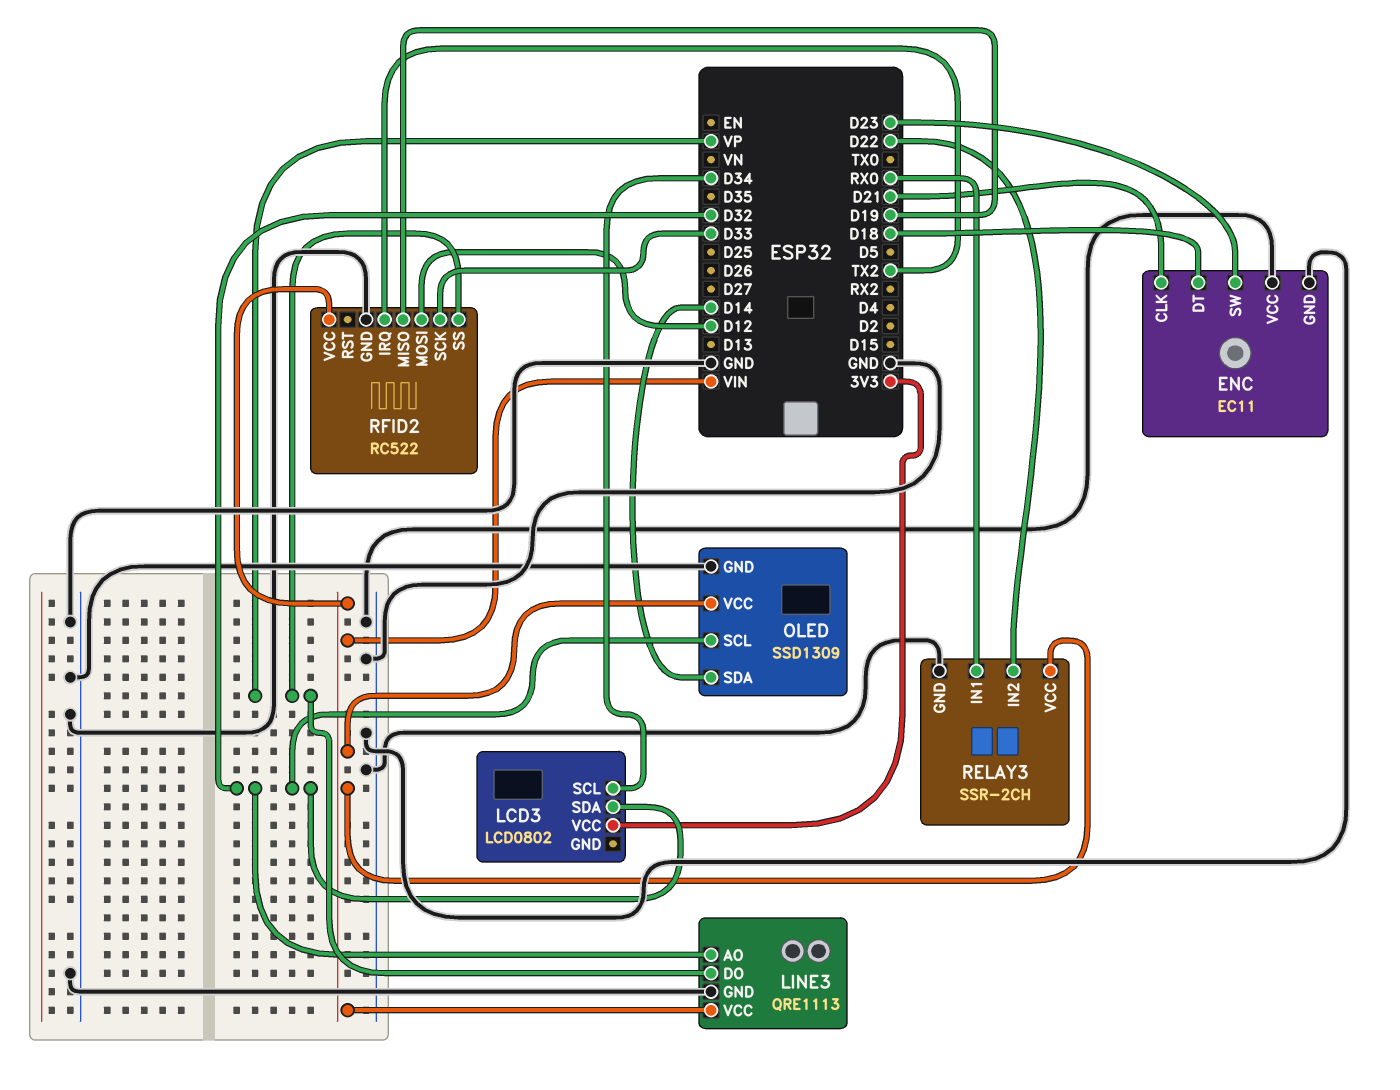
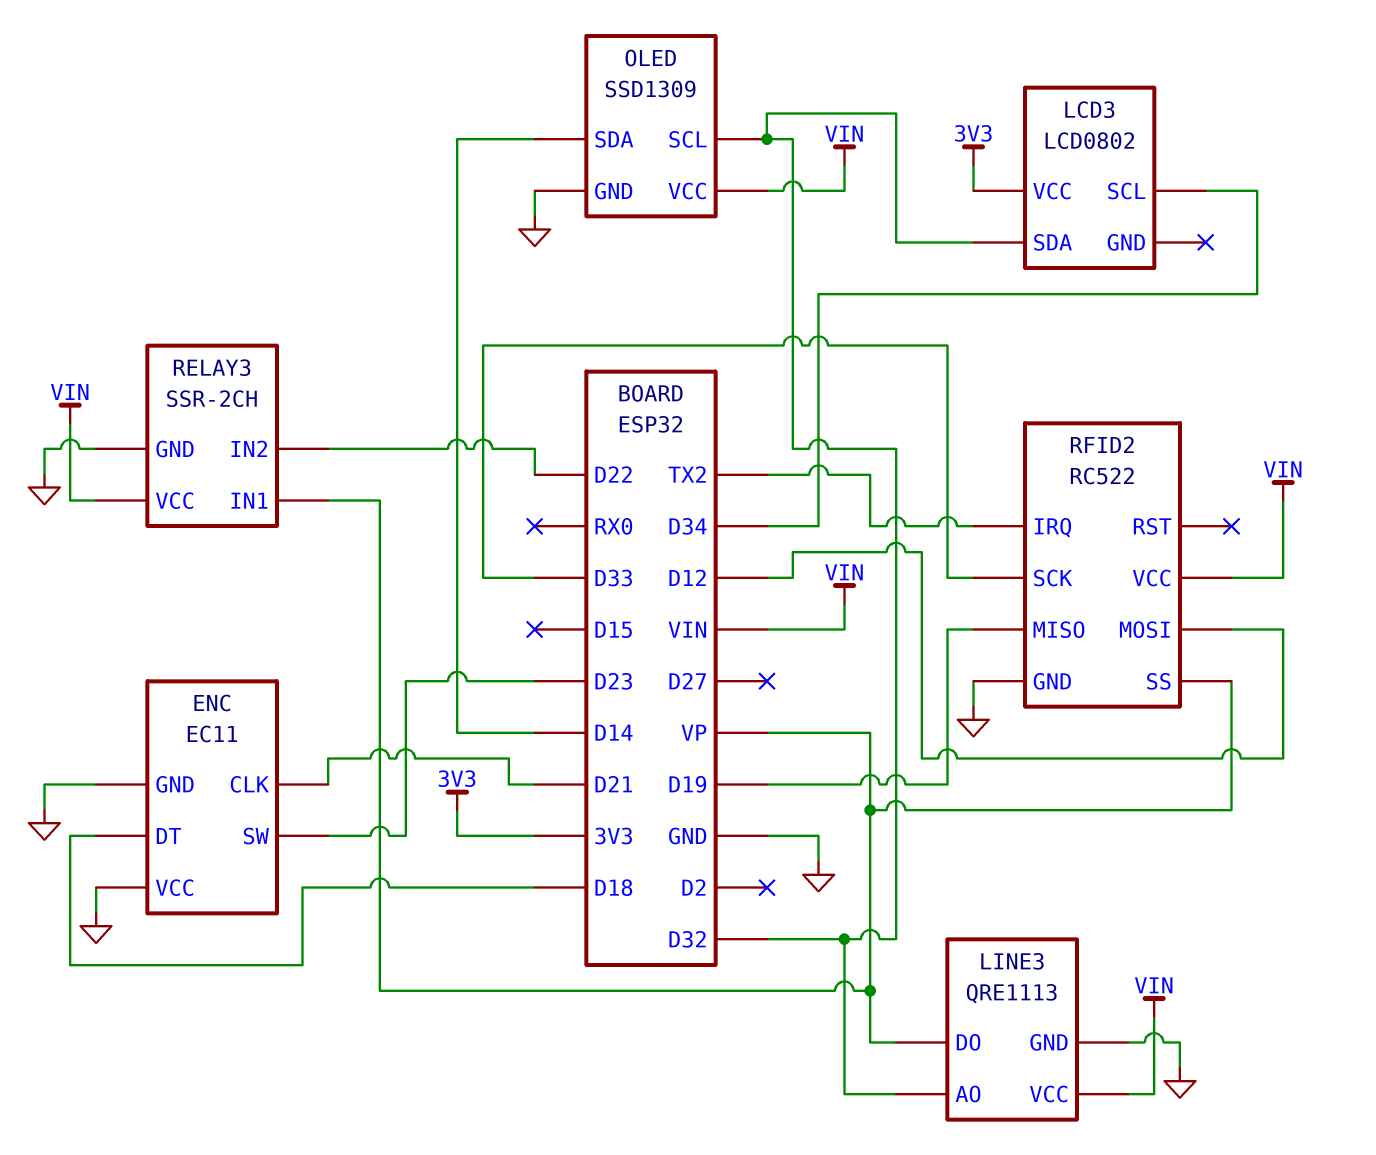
RELAY3 pin IN1: RX0 -> VP

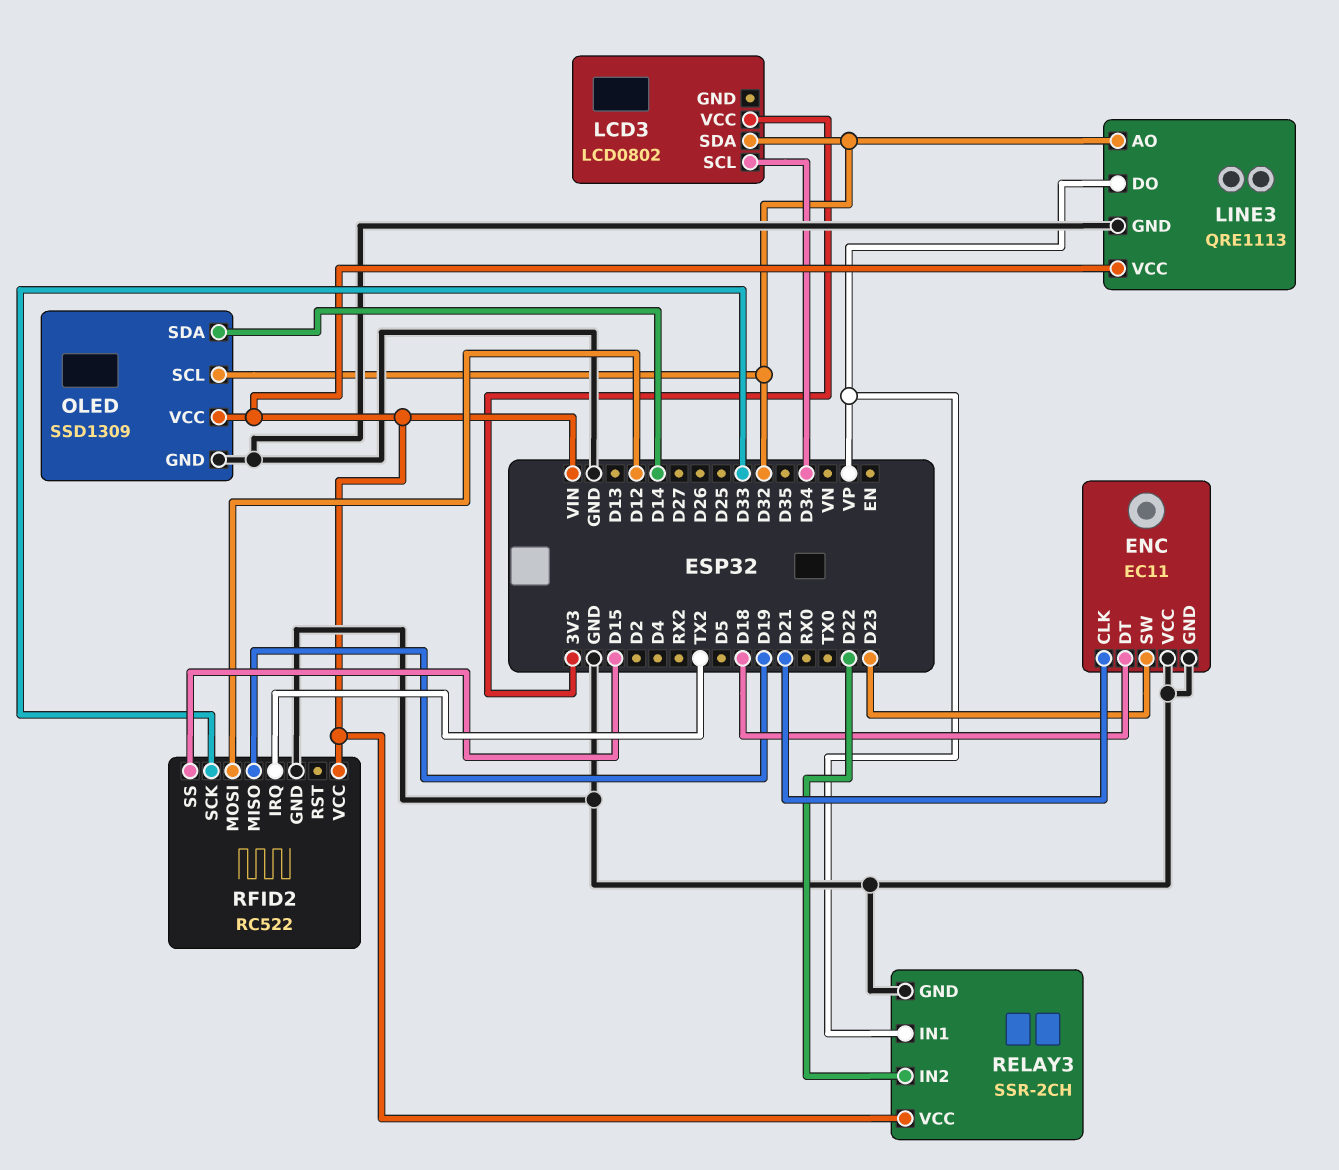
RFID2 pin SS: VP -> D15

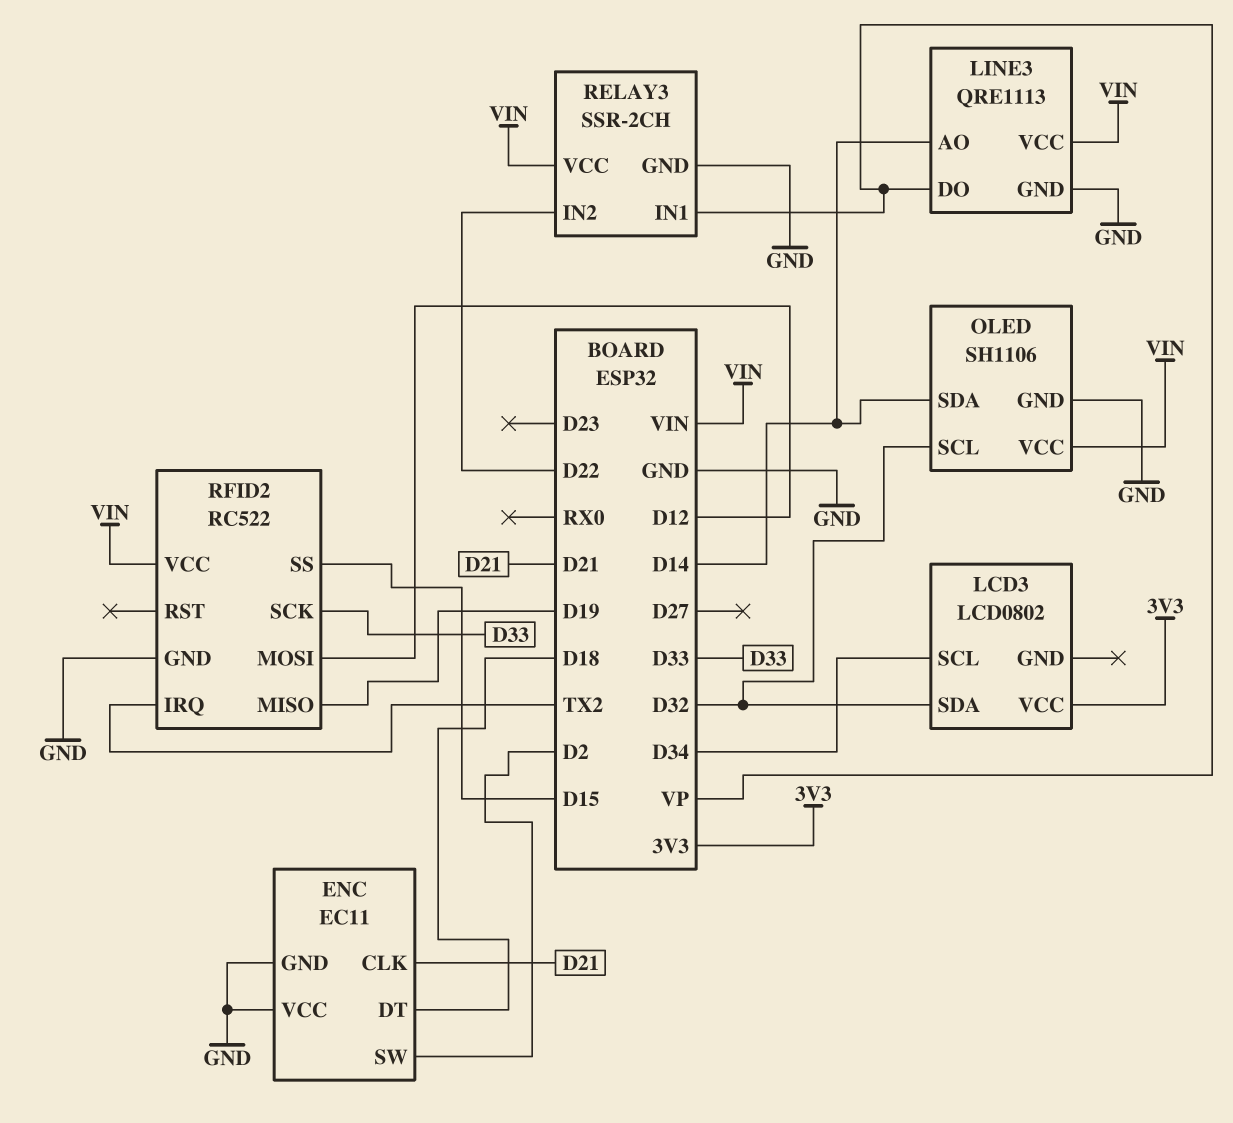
ENC pin SW: D23 -> D2
LINE3 pin AO: D32 -> D14
OLED: SSD1309 -> SH1106

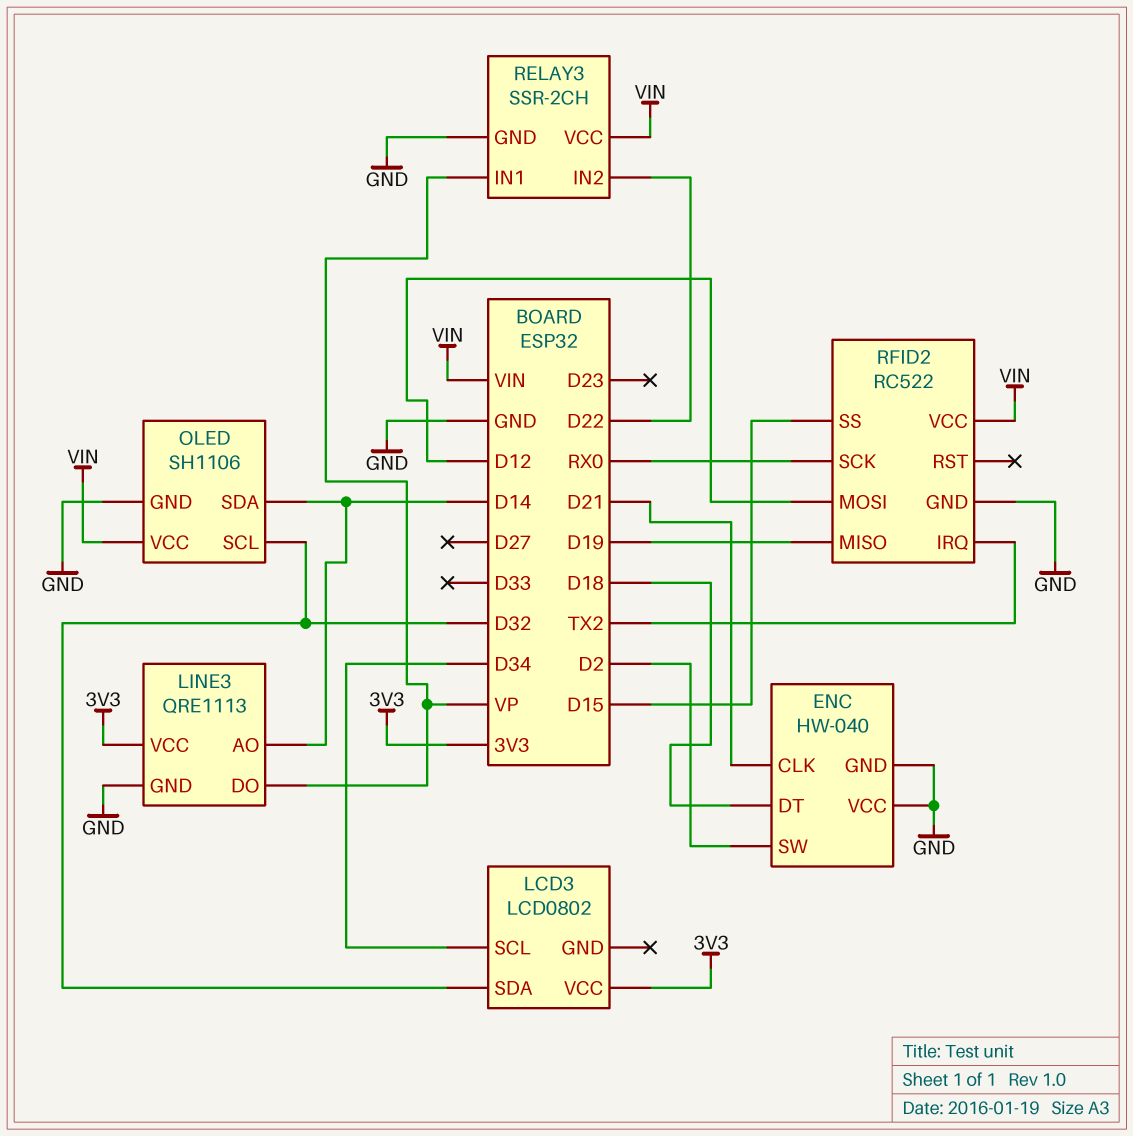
ENC: EC11 -> HW-040
LINE3 pin VCC: VIN -> 3V3
RFID2 pin SCK: D33 -> RX0

